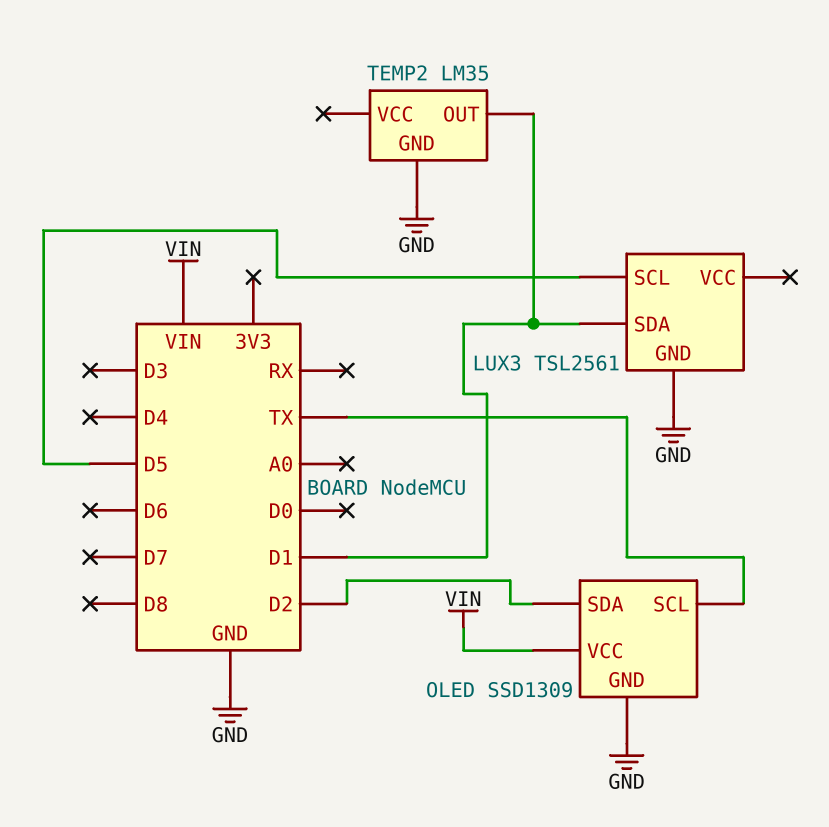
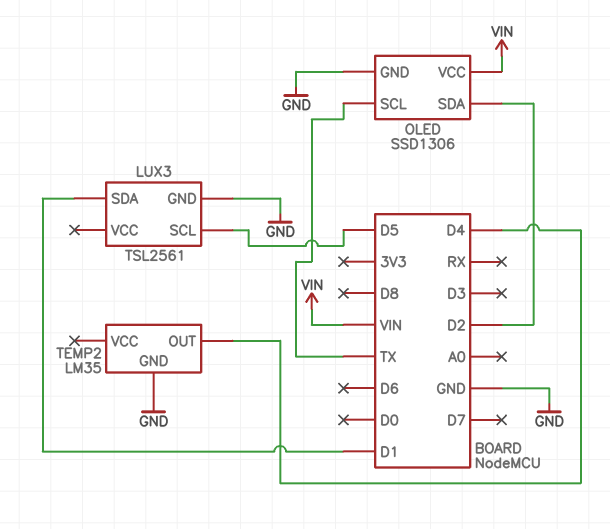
OLED: SSD1309 -> SSD1306
TEMP2 pin OUT: D1 -> D4

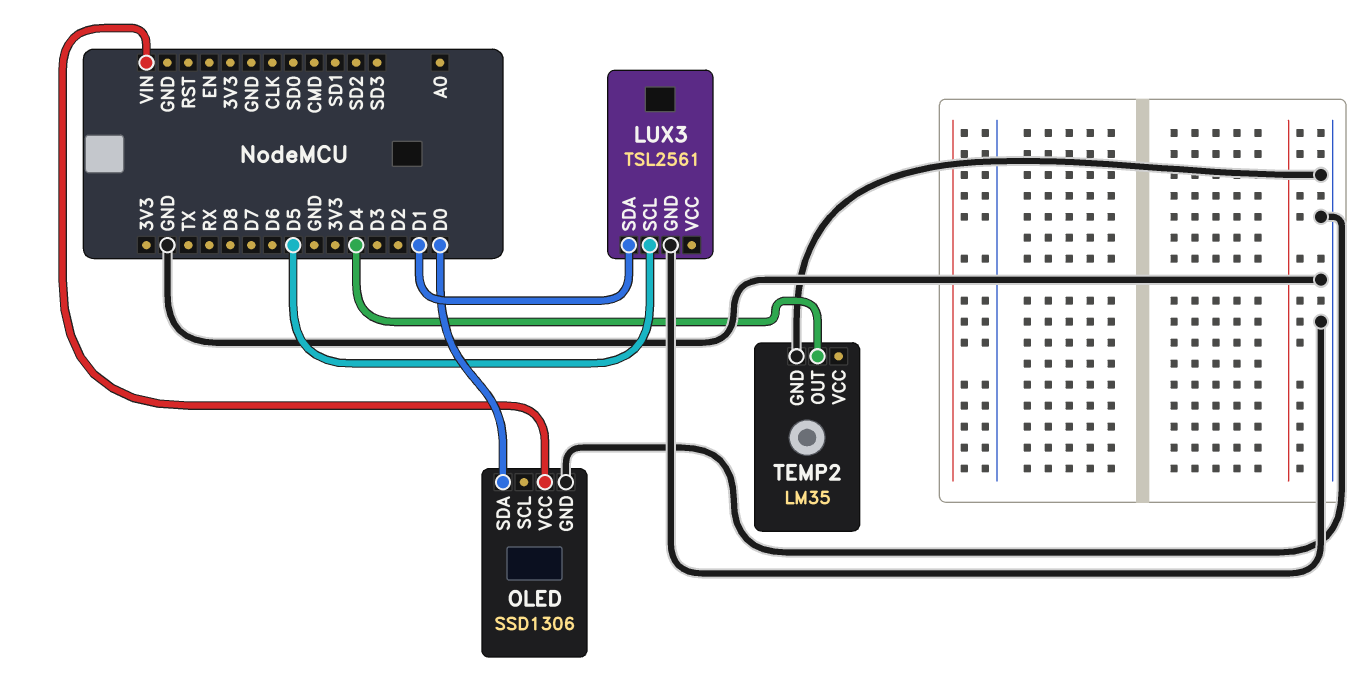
OLED pin SCL: TX -> none
OLED pin SDA: D2 -> D0

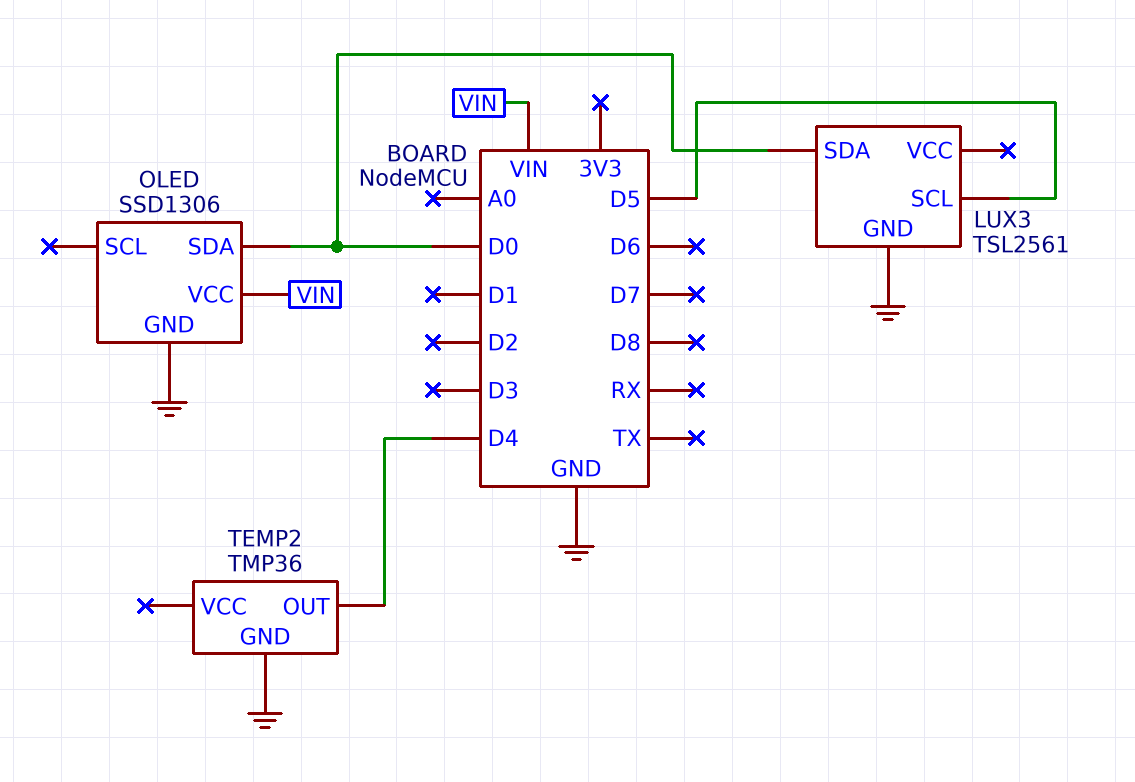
LUX3 pin SDA: D1 -> D0
TEMP2: LM35 -> TMP36

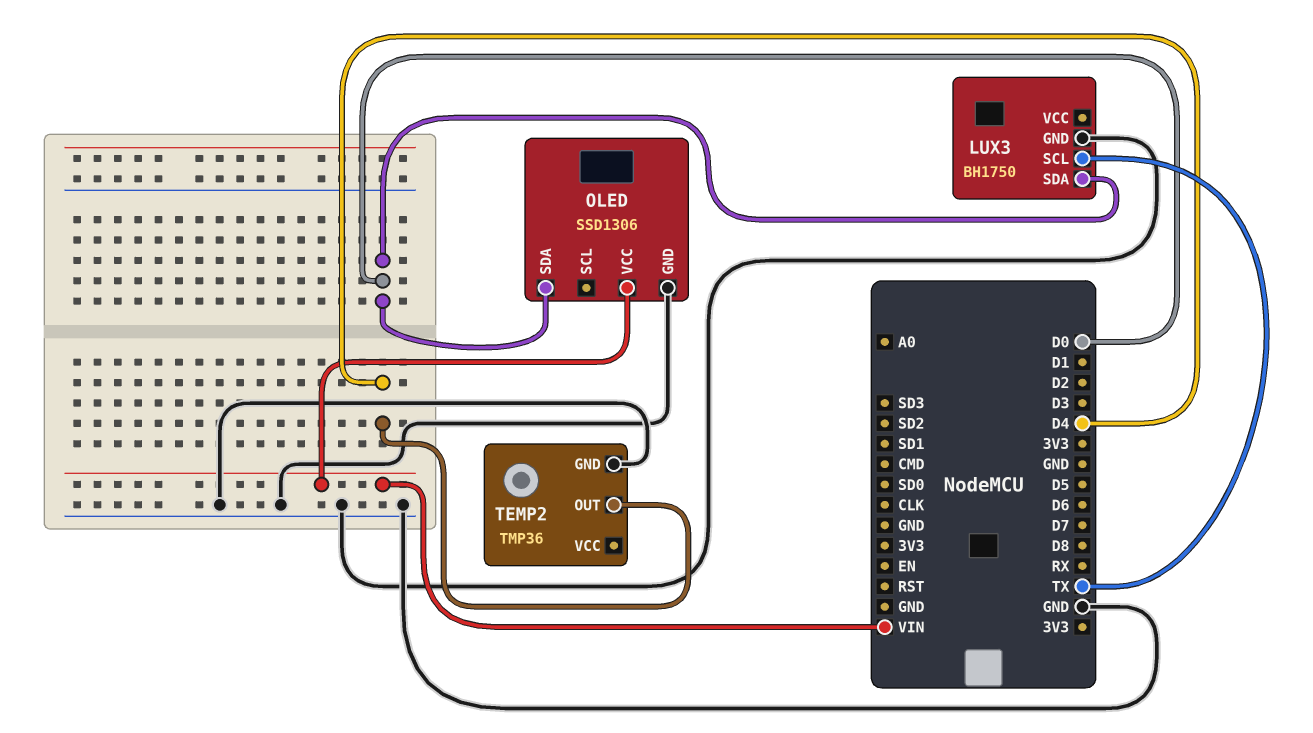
LUX3: TSL2561 -> BH1750
LUX3 pin SCL: D5 -> TX

